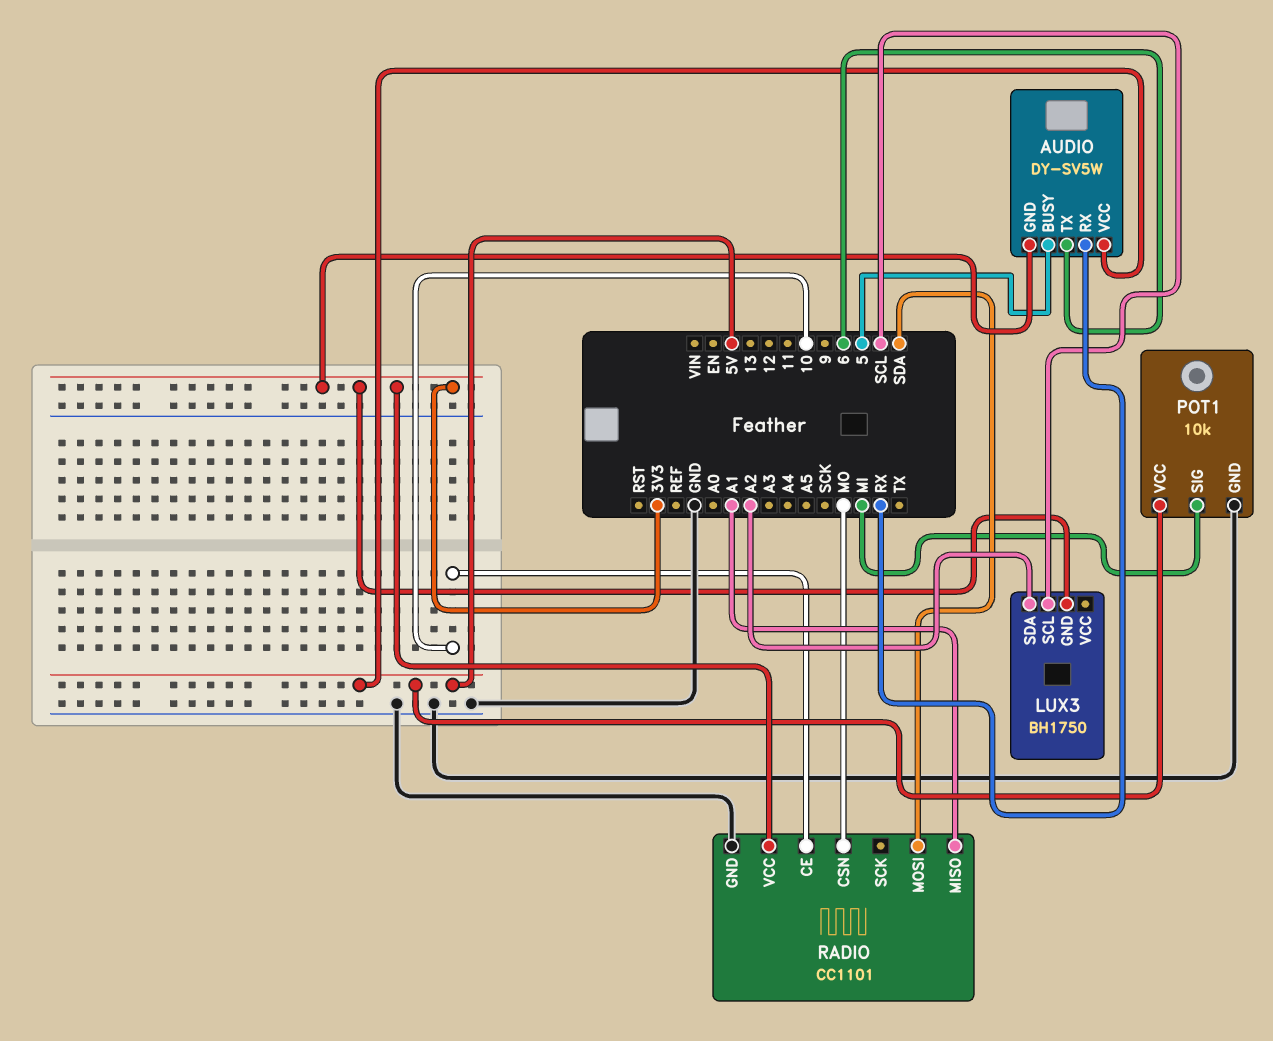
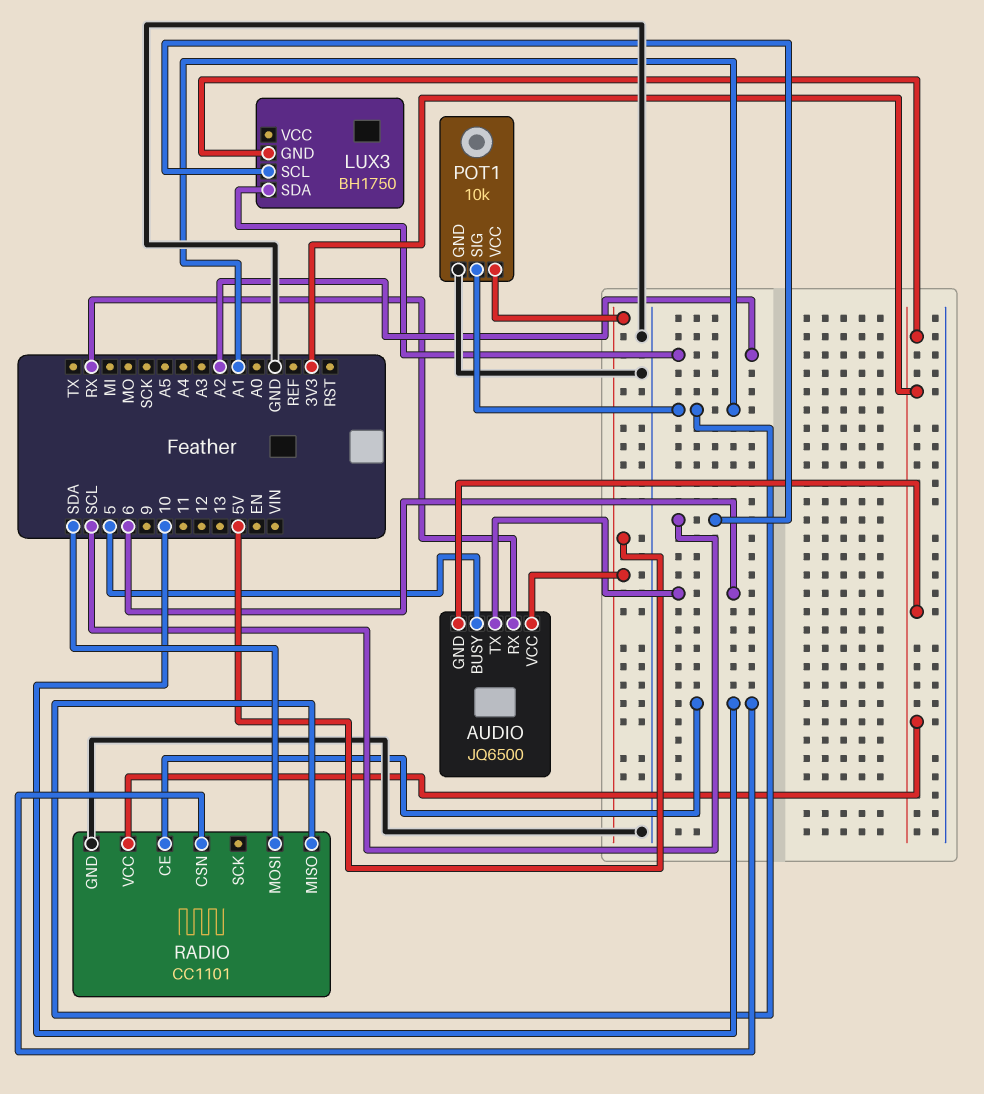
AUDIO: DY-SV5W -> JQ6500
POT1 pin SIG: MI -> A1
RADIO pin CSN: MO -> 10

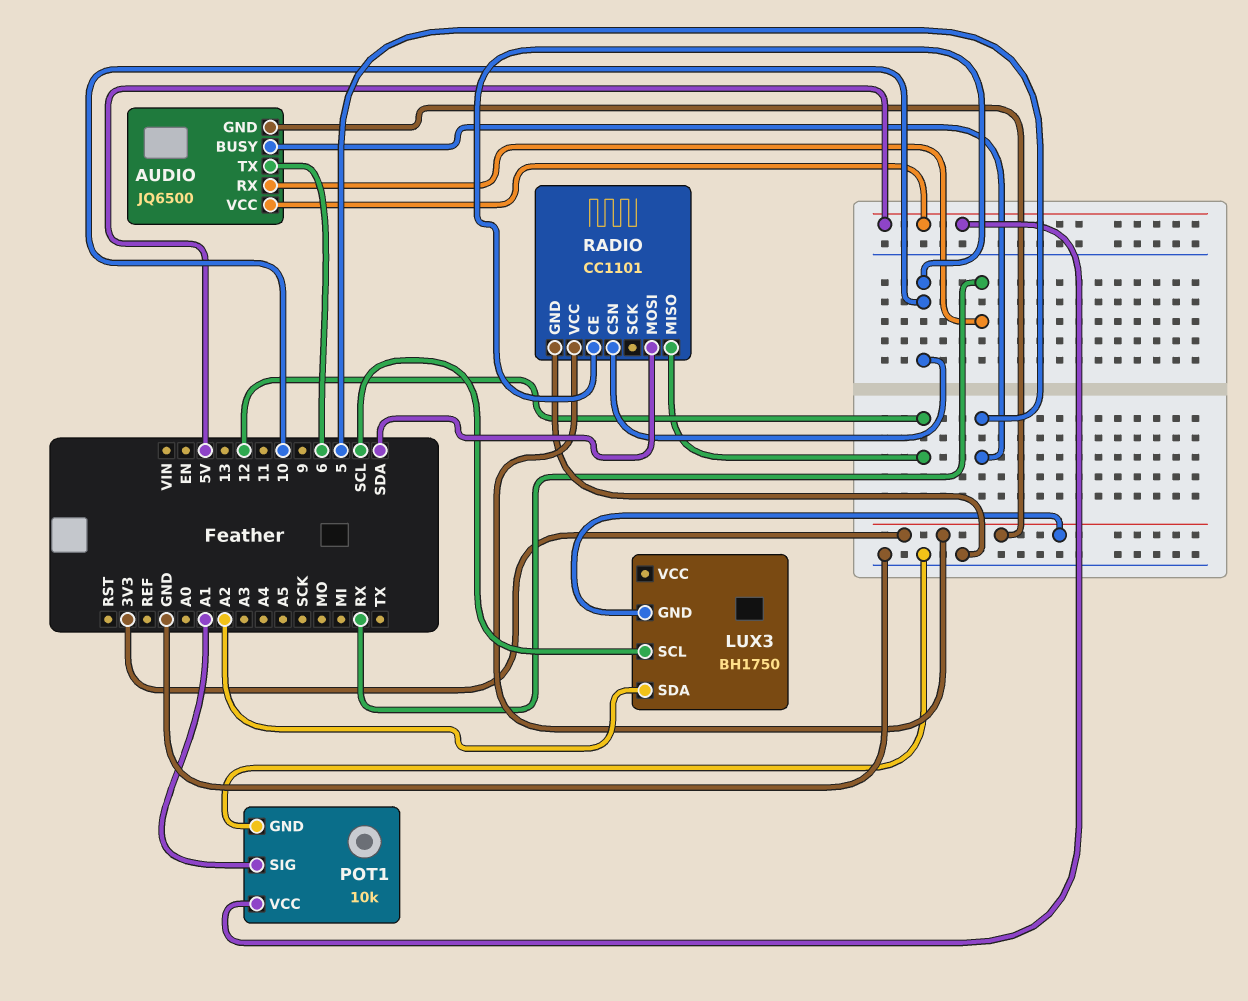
RADIO pin MISO: A1 -> 12

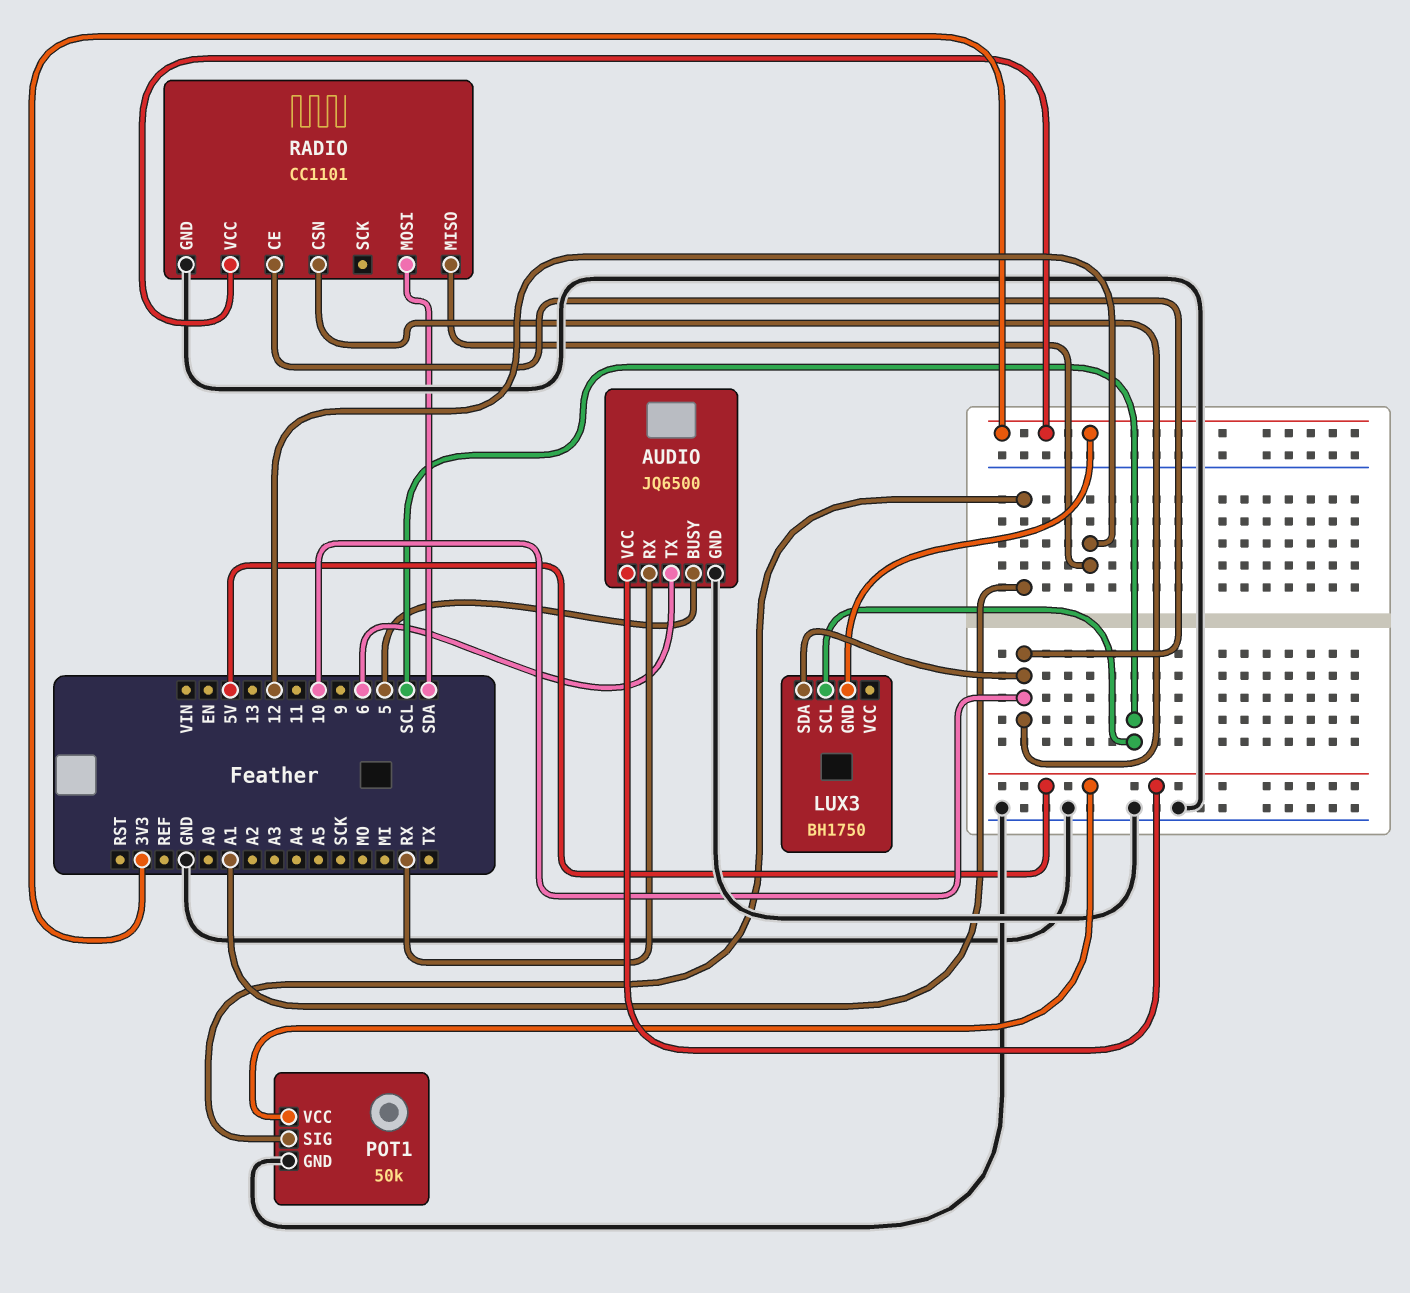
AUDIO pin GND: 3V3 -> GND
LUX3 pin SDA: A2 -> 10
POT1: 10k -> 50k

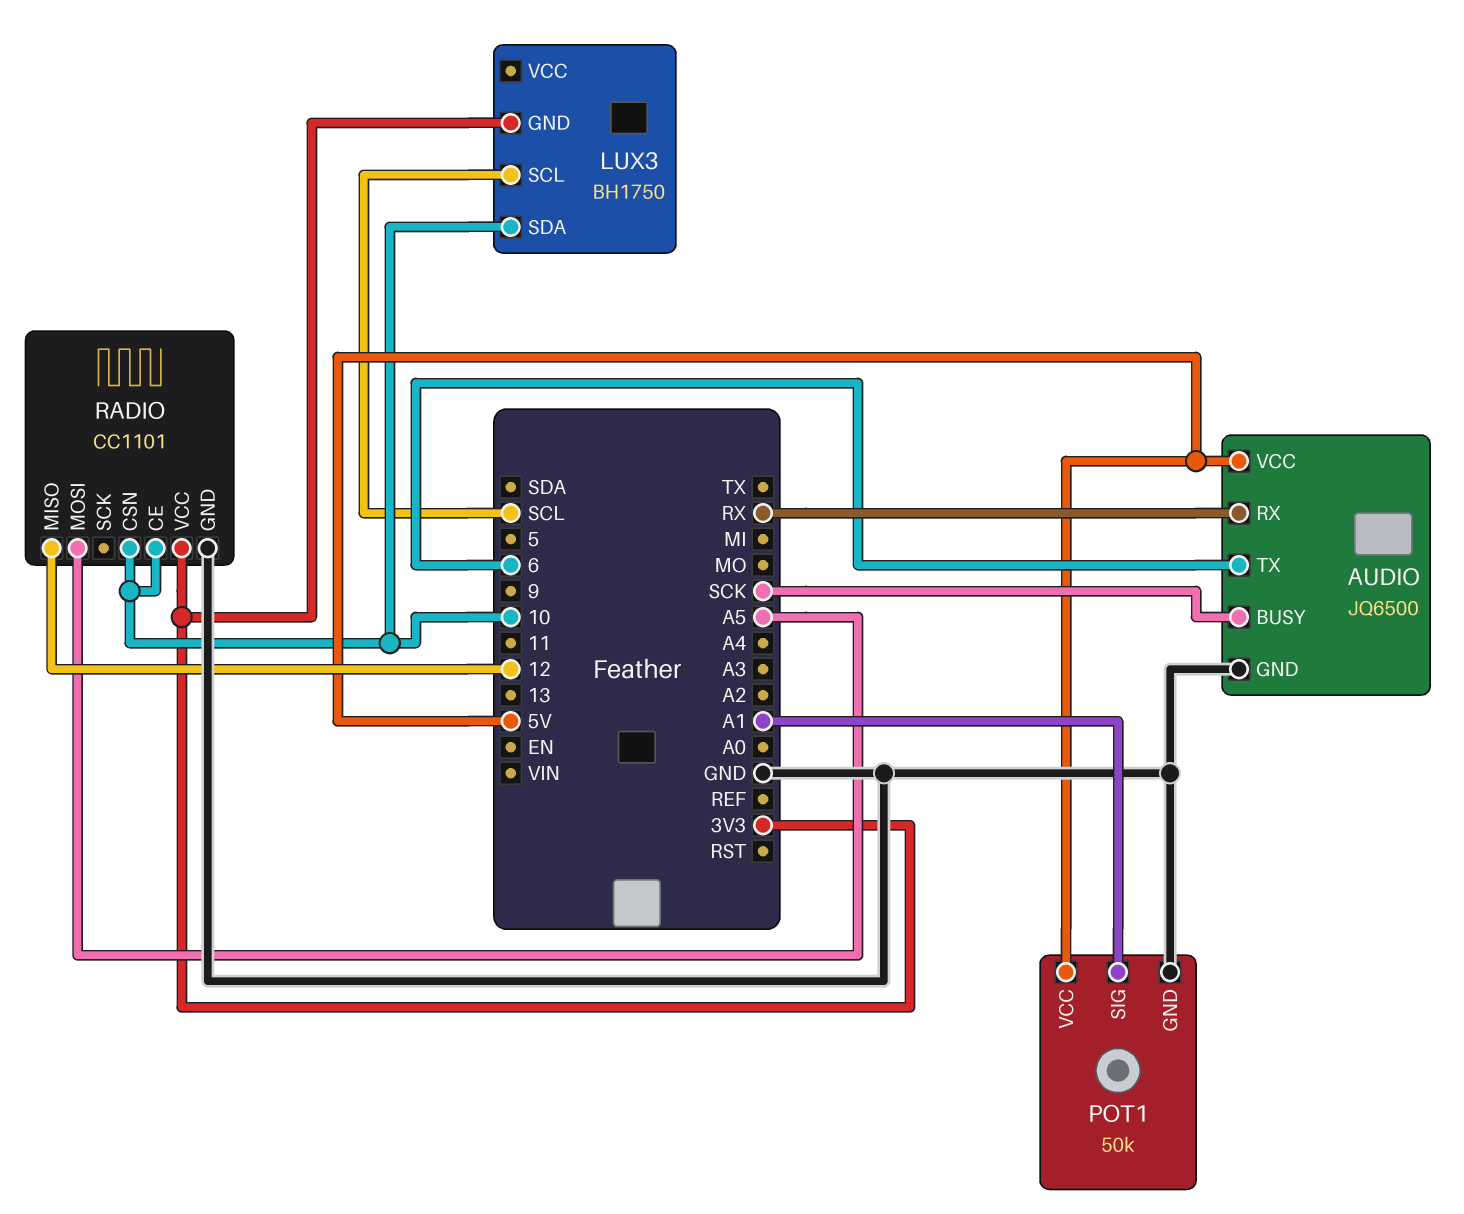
AUDIO pin BUSY: 5 -> SCK
RADIO pin MOSI: SDA -> A5

